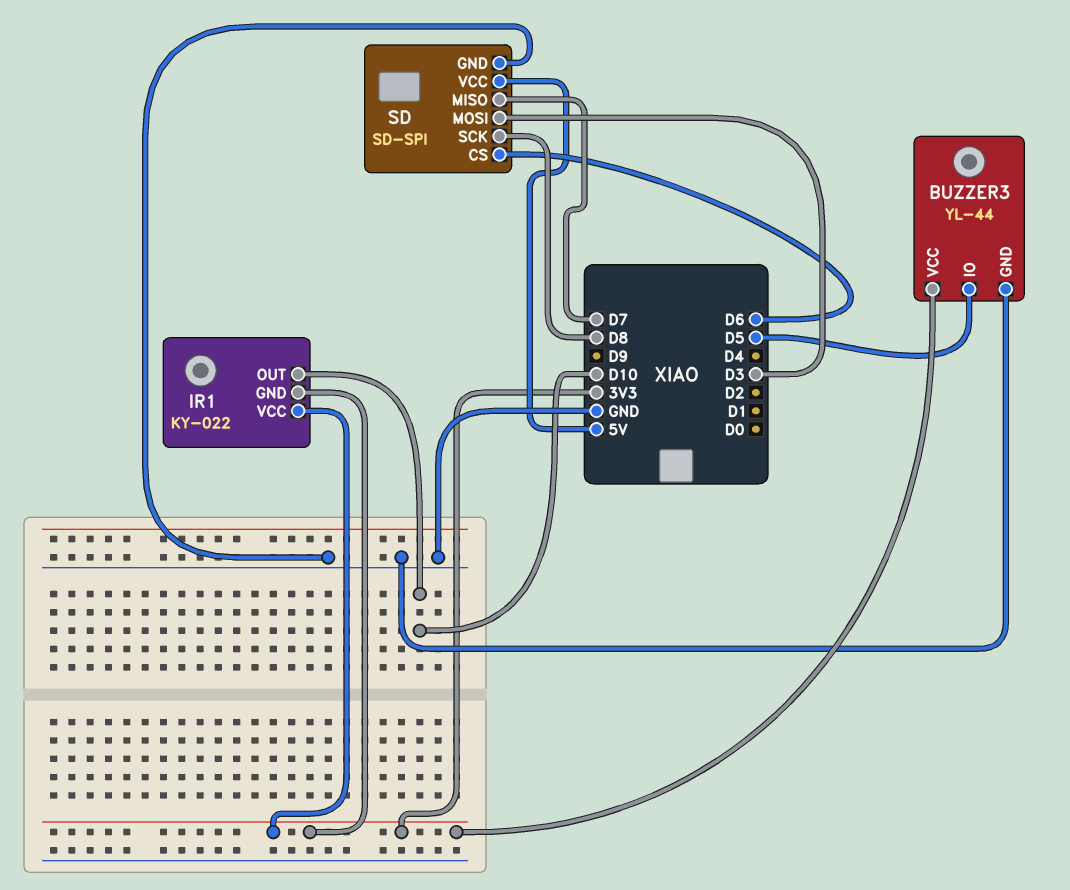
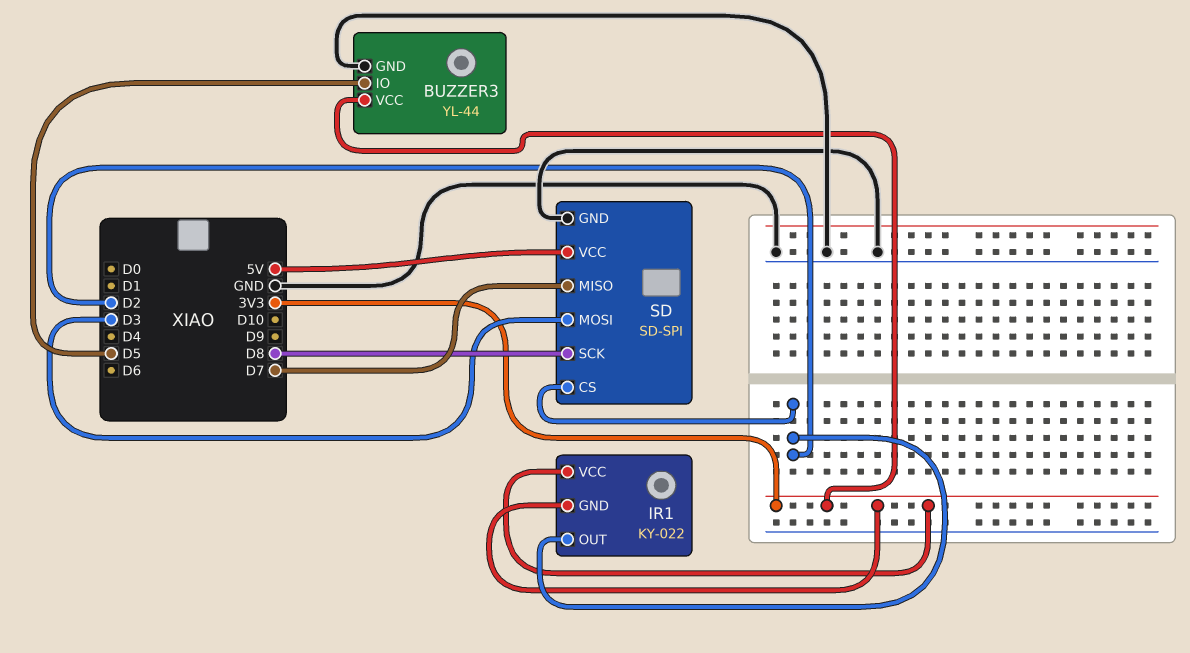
IR1 pin OUT: D10 -> D2
SD pin CS: D6 -> D2

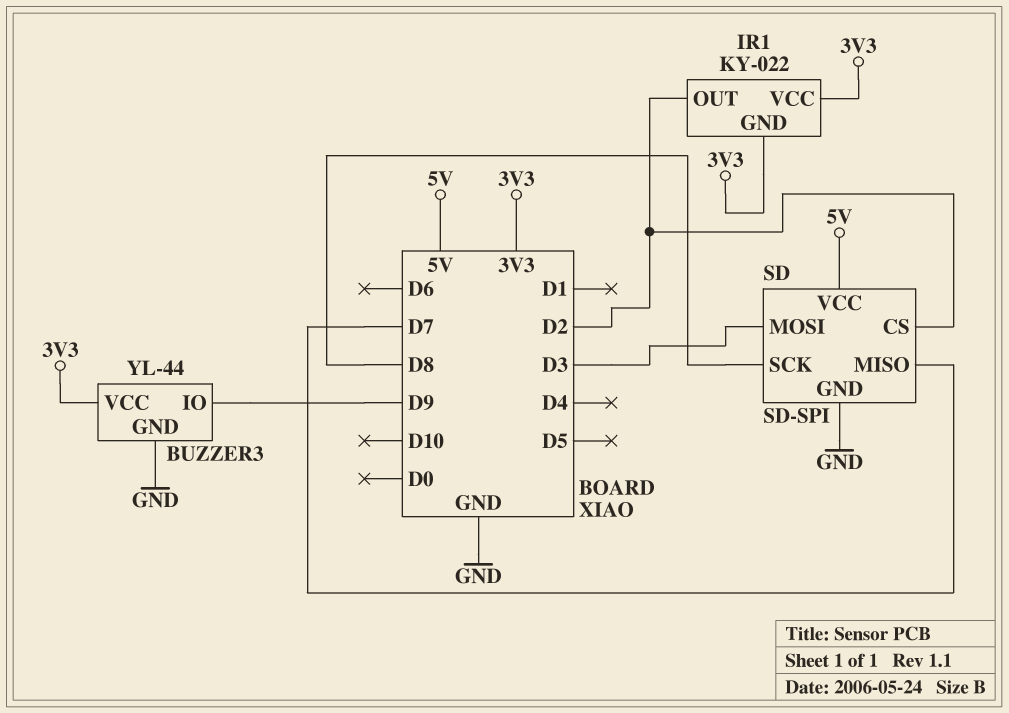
BUZZER3 pin IO: D5 -> D9

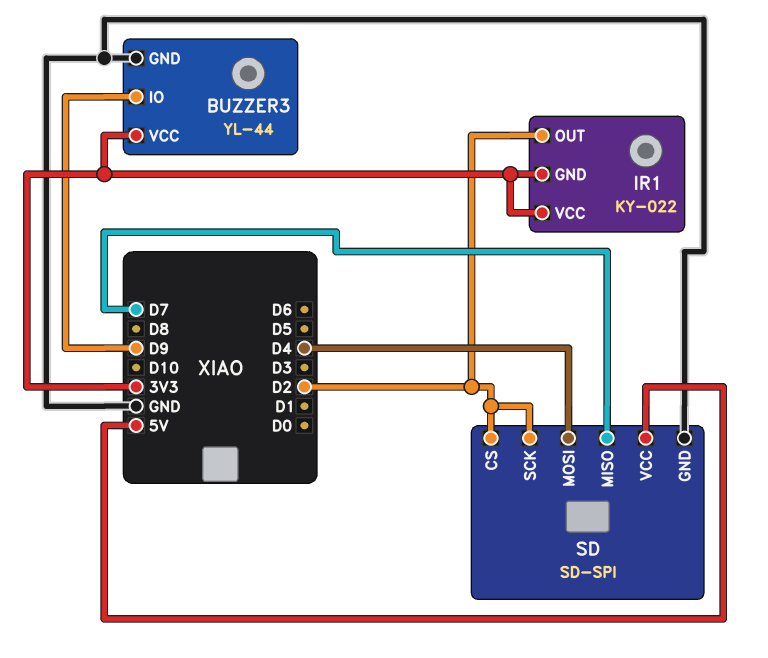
SD pin MOSI: D3 -> D4
SD pin SCK: D8 -> D2

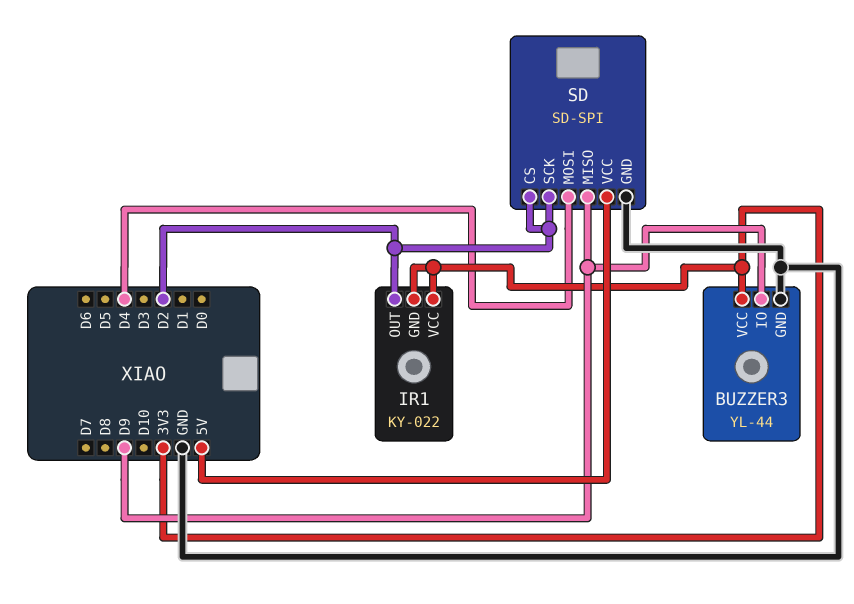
SD pin MISO: D7 -> D9

